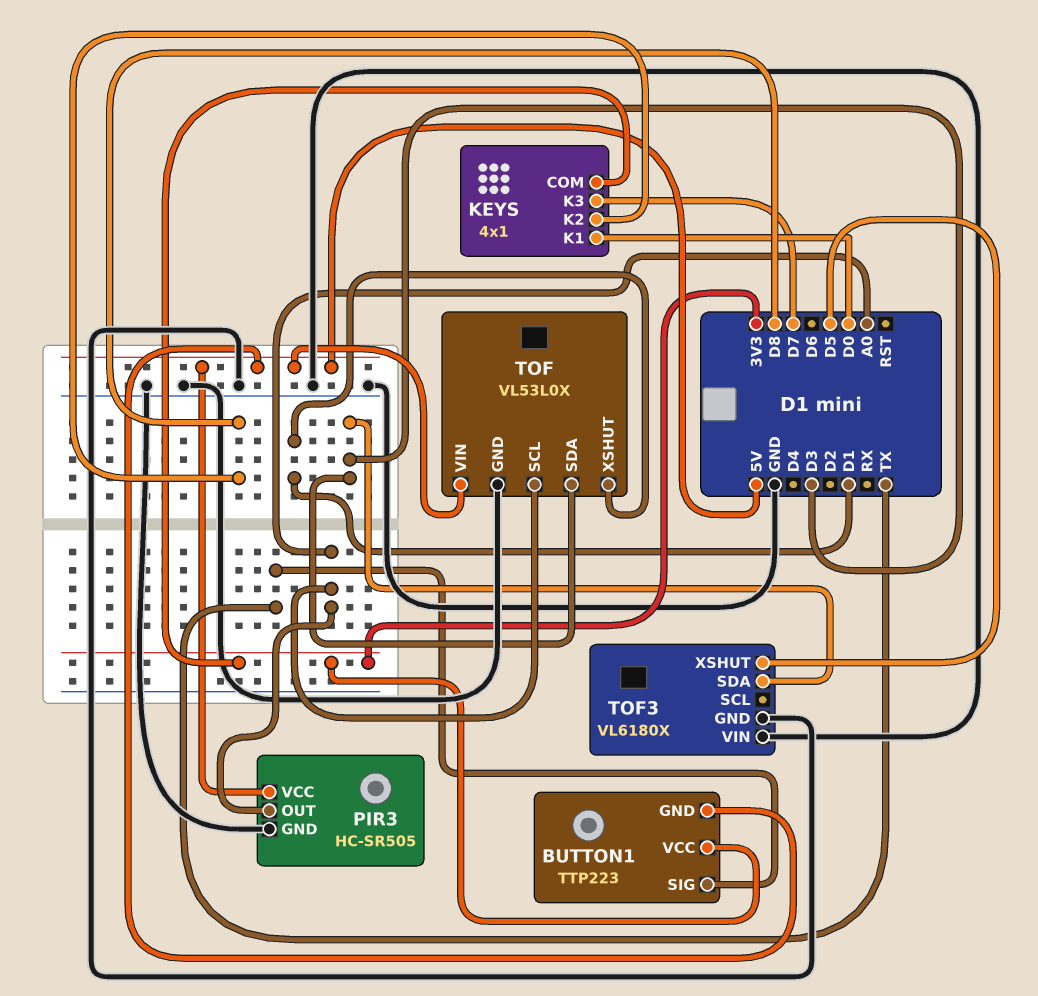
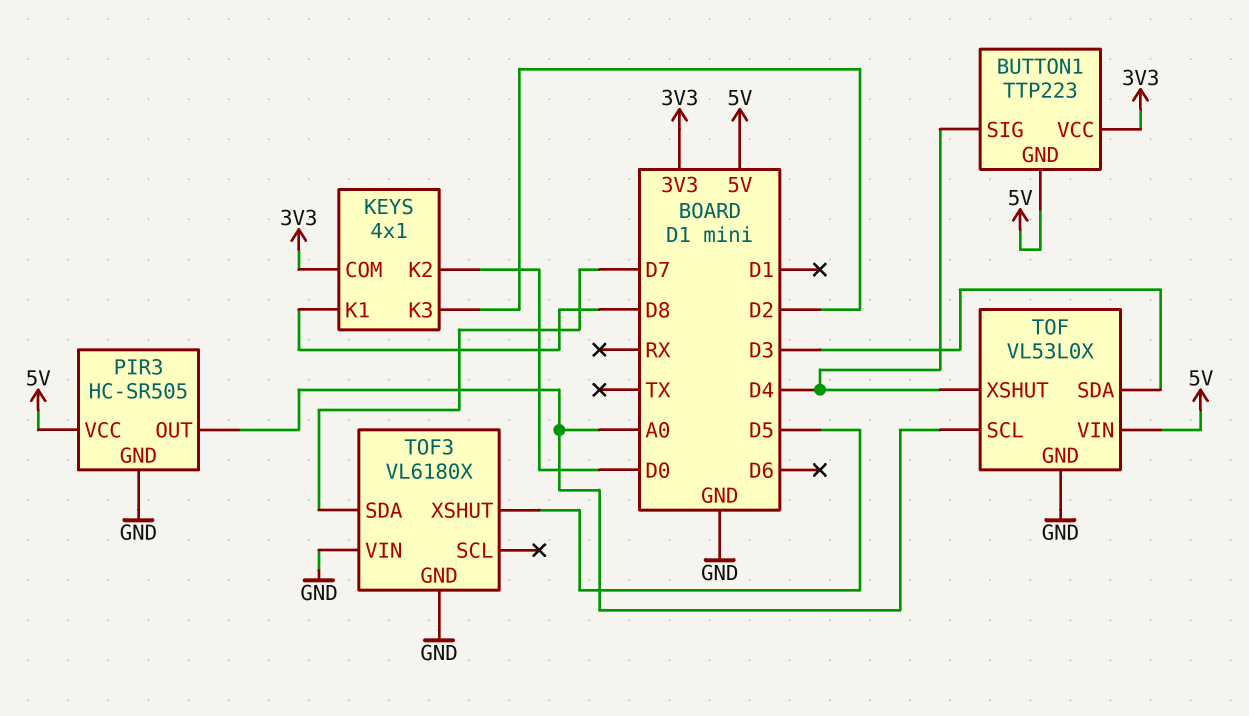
BUTTON1 pin SIG: TX -> D4
KEYS pin K1: D0 -> D8
KEYS pin K2: D8 -> D0
KEYS pin K3: D7 -> D2
TOF pin XSHUT: D1 -> D4
TOF3 pin SDA: D3 -> D7

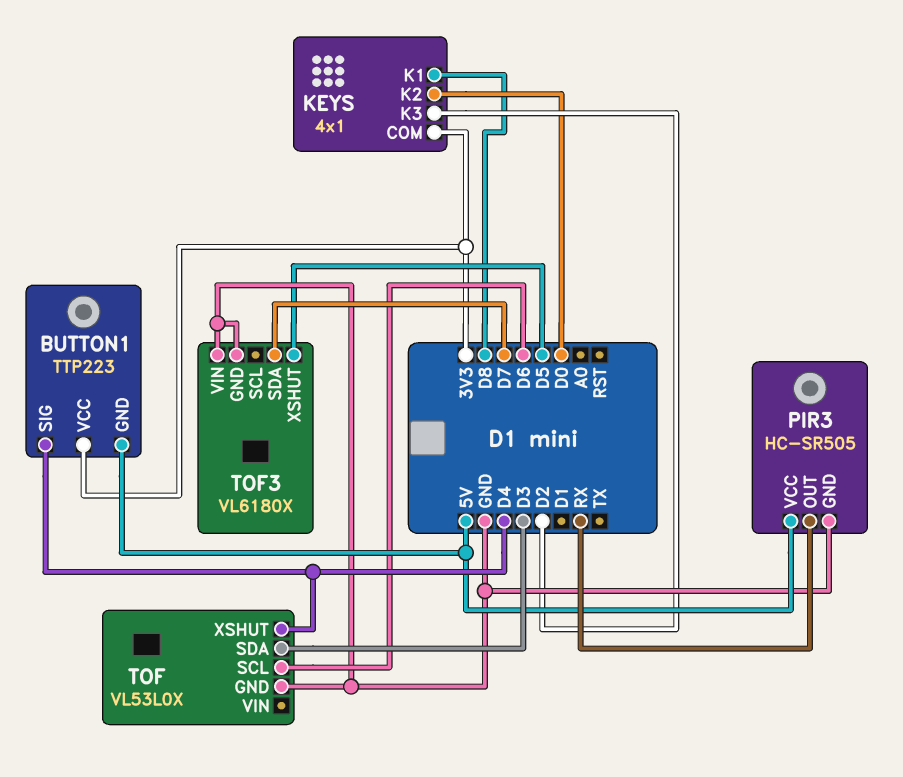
PIR3 pin OUT: A0 -> RX
TOF pin SCL: A0 -> D6
TOF pin VIN: 5V -> none

